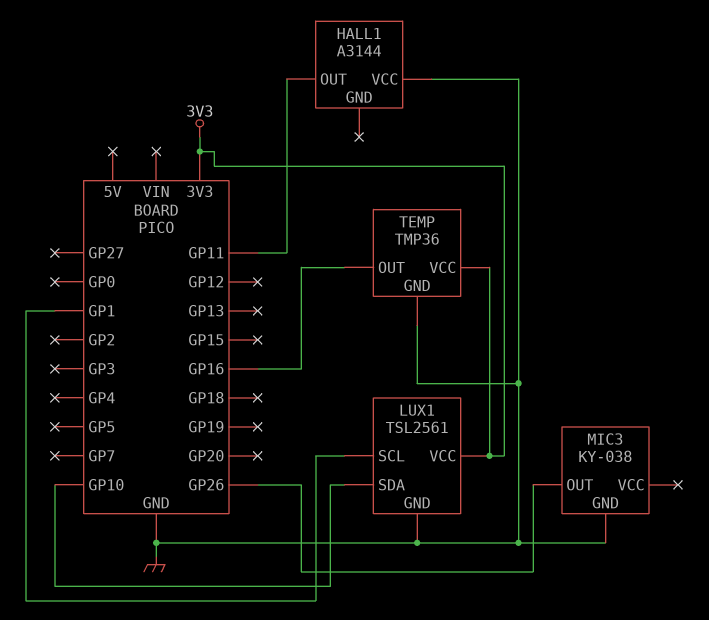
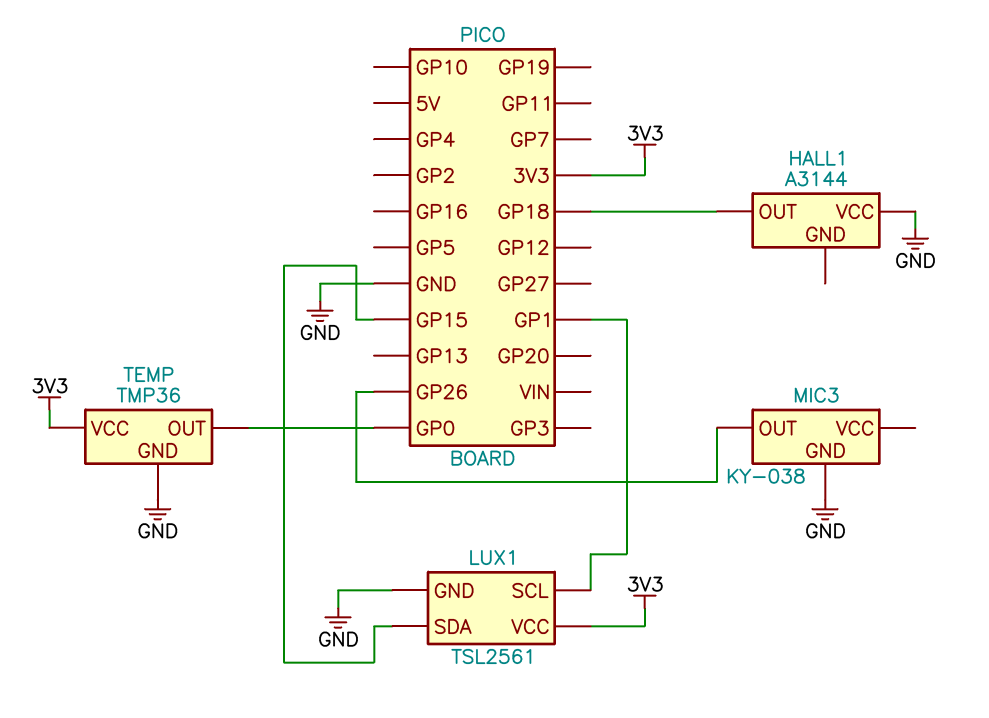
HALL1 pin OUT: GP11 -> GP18
LUX1 pin SDA: GP10 -> GP15
TEMP pin OUT: GP16 -> GP0

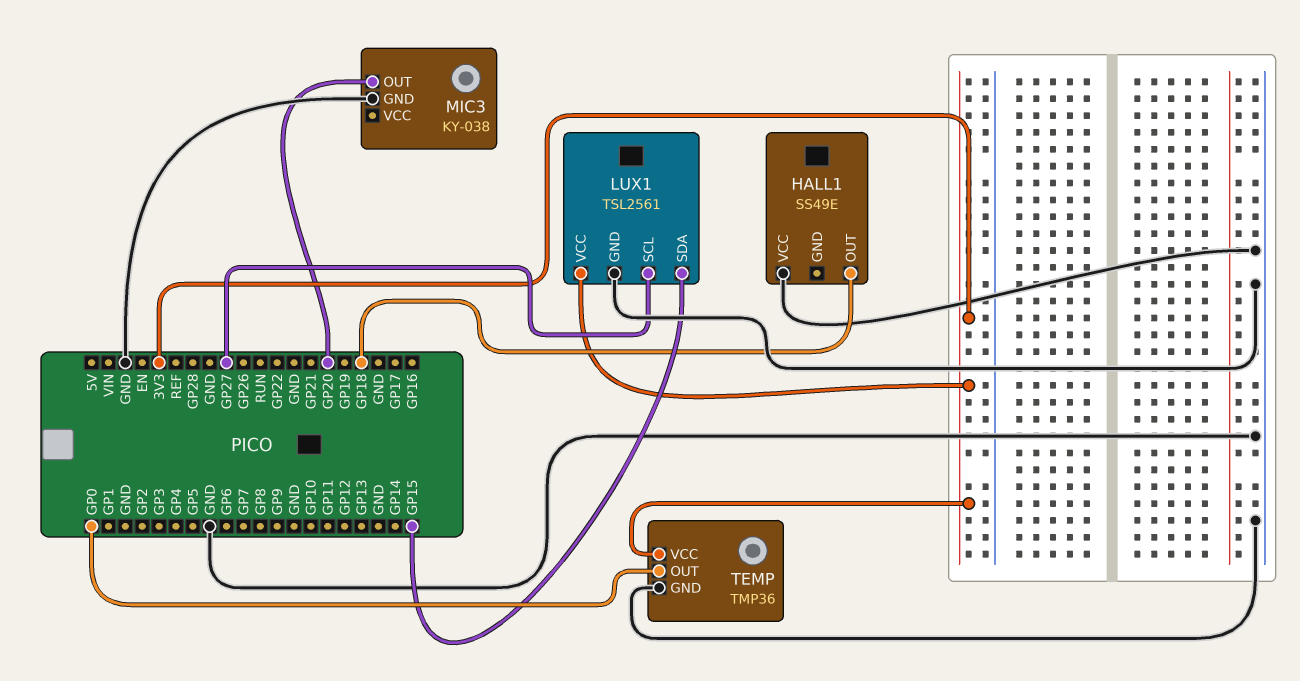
HALL1: A3144 -> SS49E
LUX1 pin SCL: GP1 -> GP27
MIC3 pin OUT: GP26 -> GP20

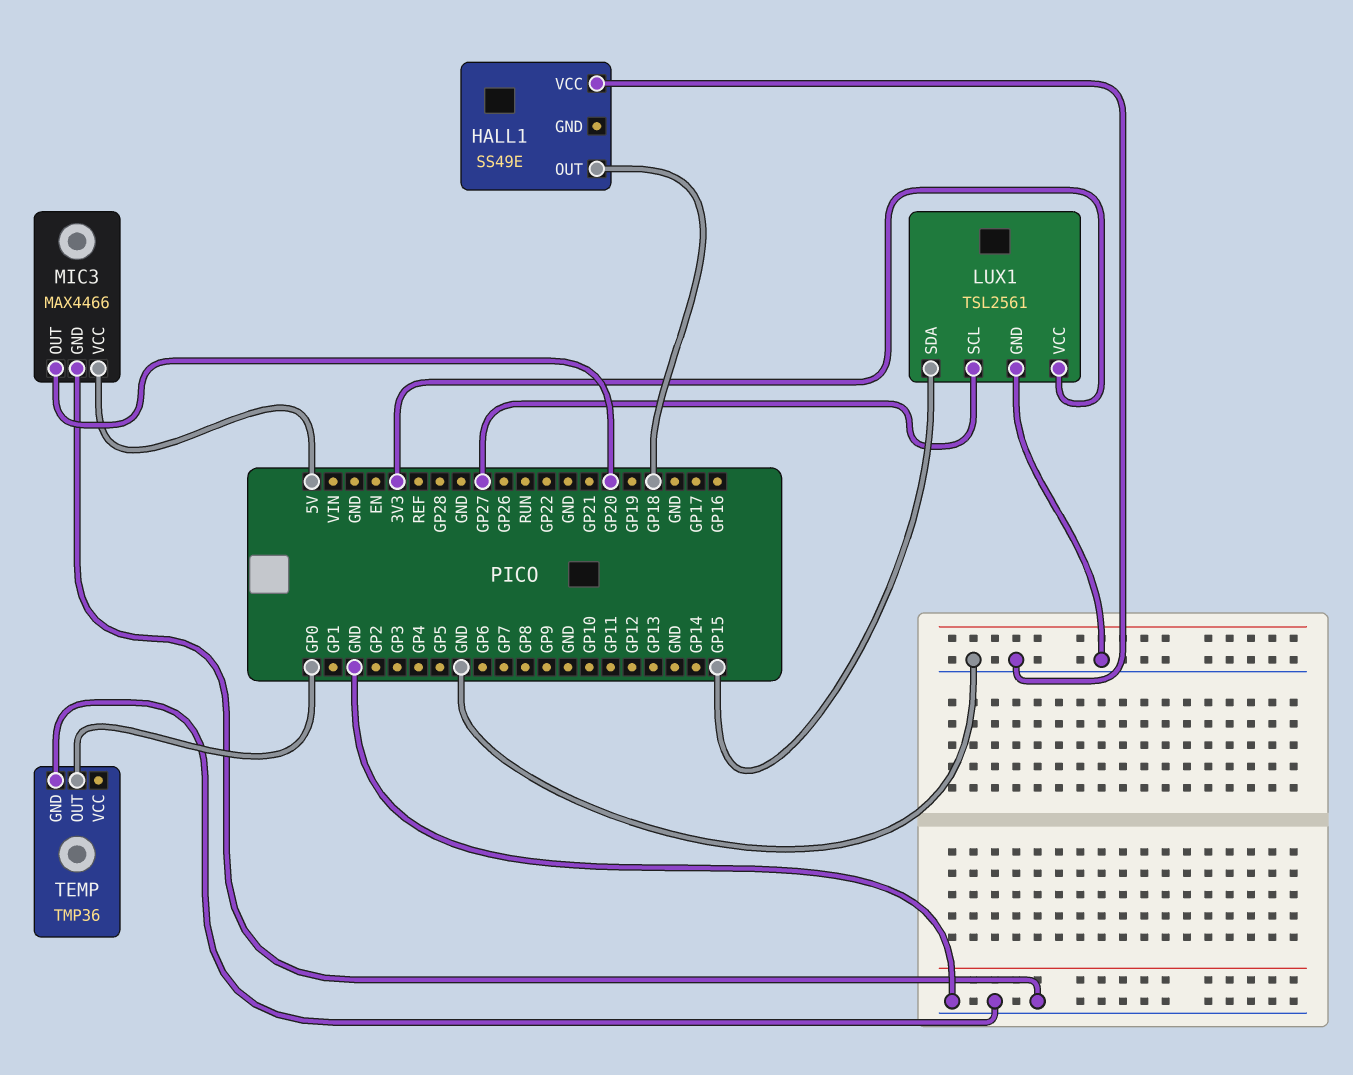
MIC3: KY-038 -> MAX4466
MIC3 pin VCC: none -> 5V
TEMP pin VCC: 3V3 -> none

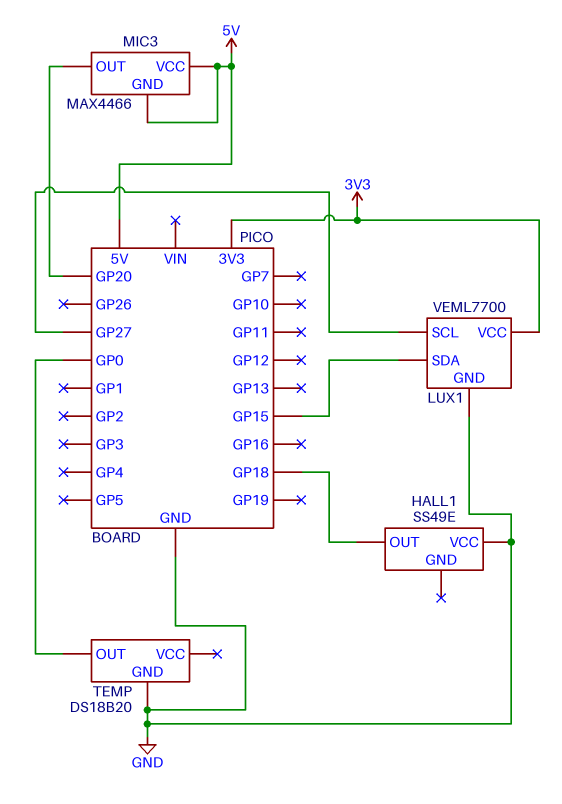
LUX1: TSL2561 -> VEML7700
MIC3 pin GND: GND -> 5V
TEMP: TMP36 -> DS18B20

